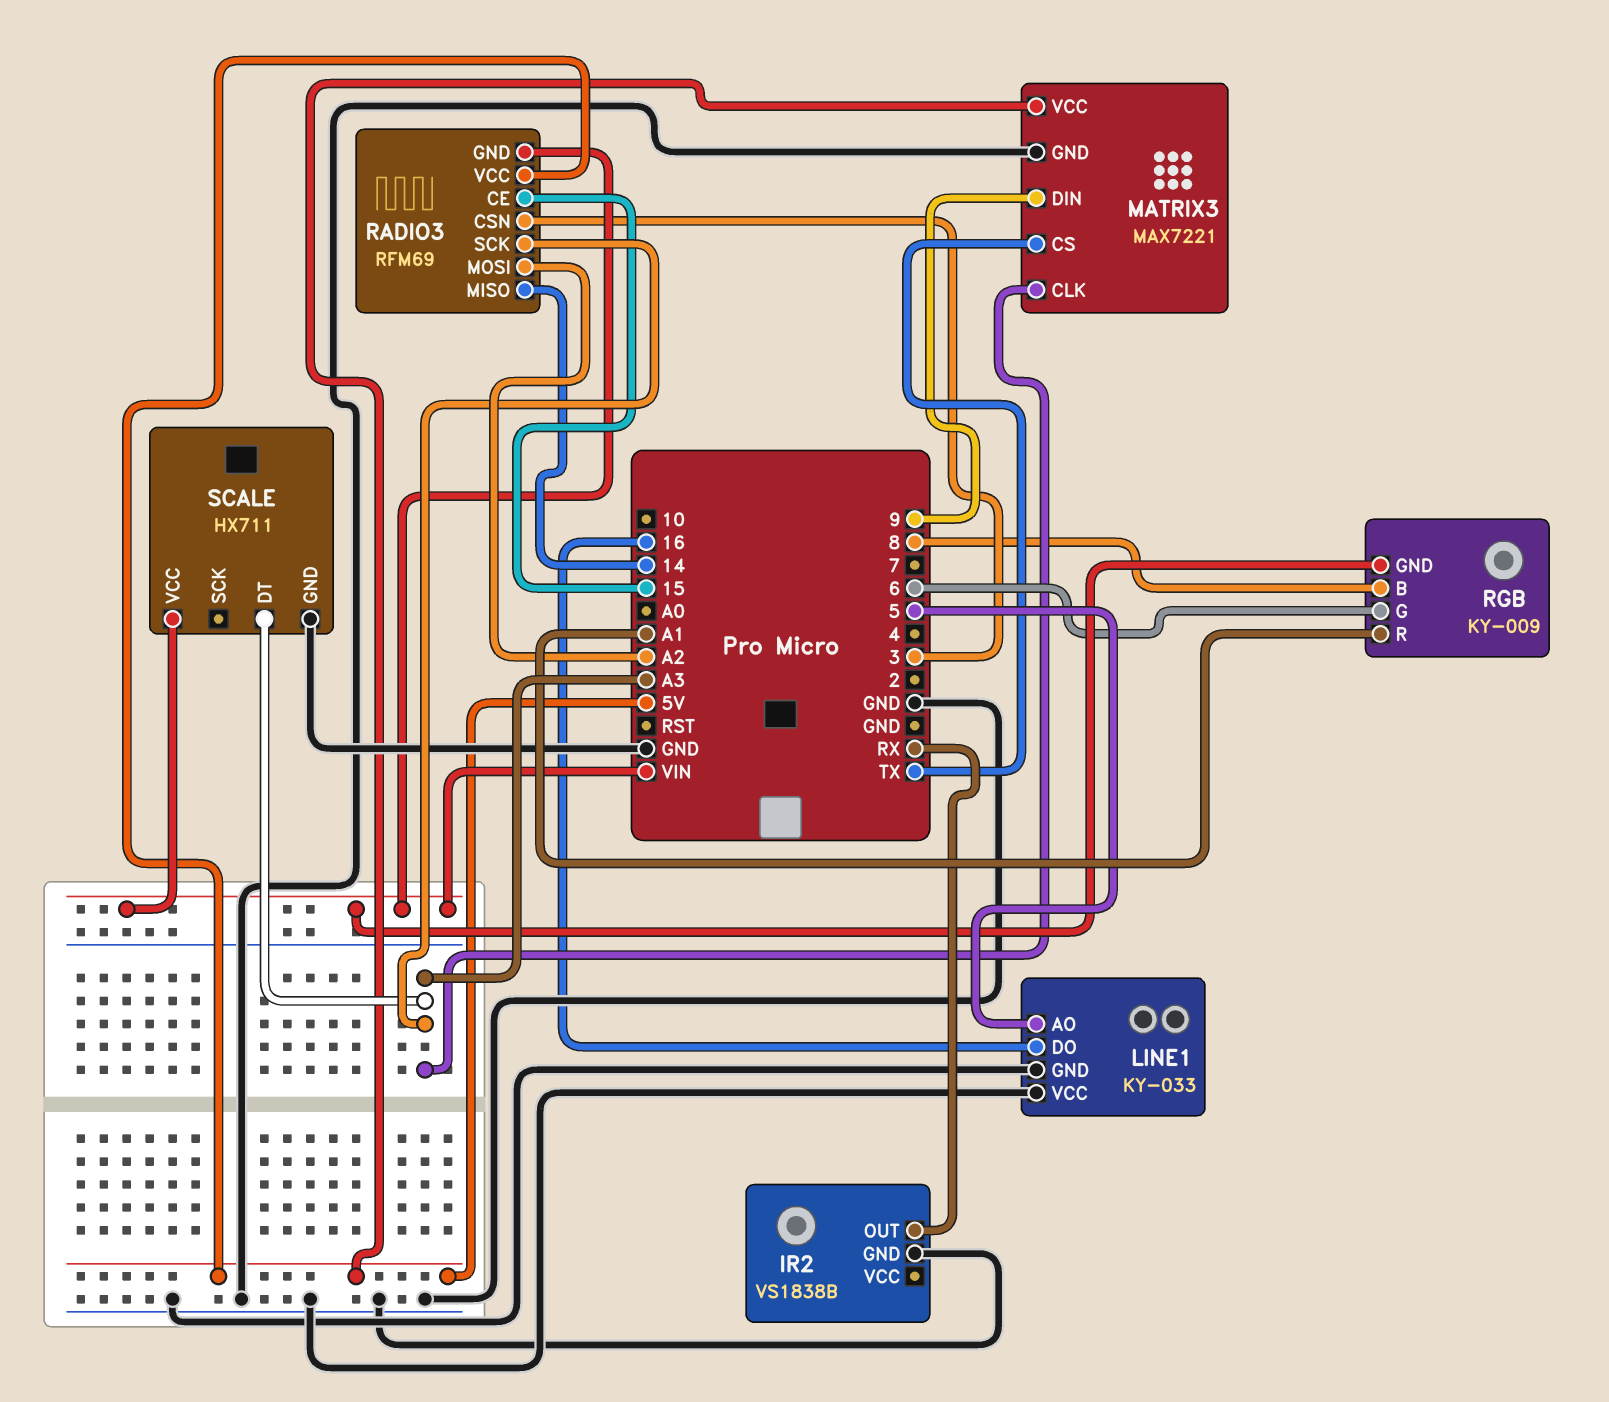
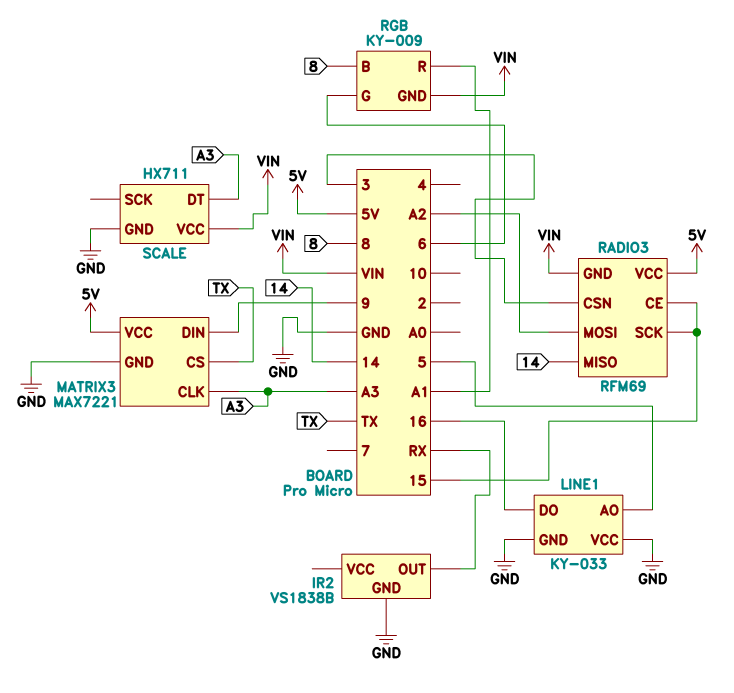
RADIO3 pin SCK: A3 -> 15

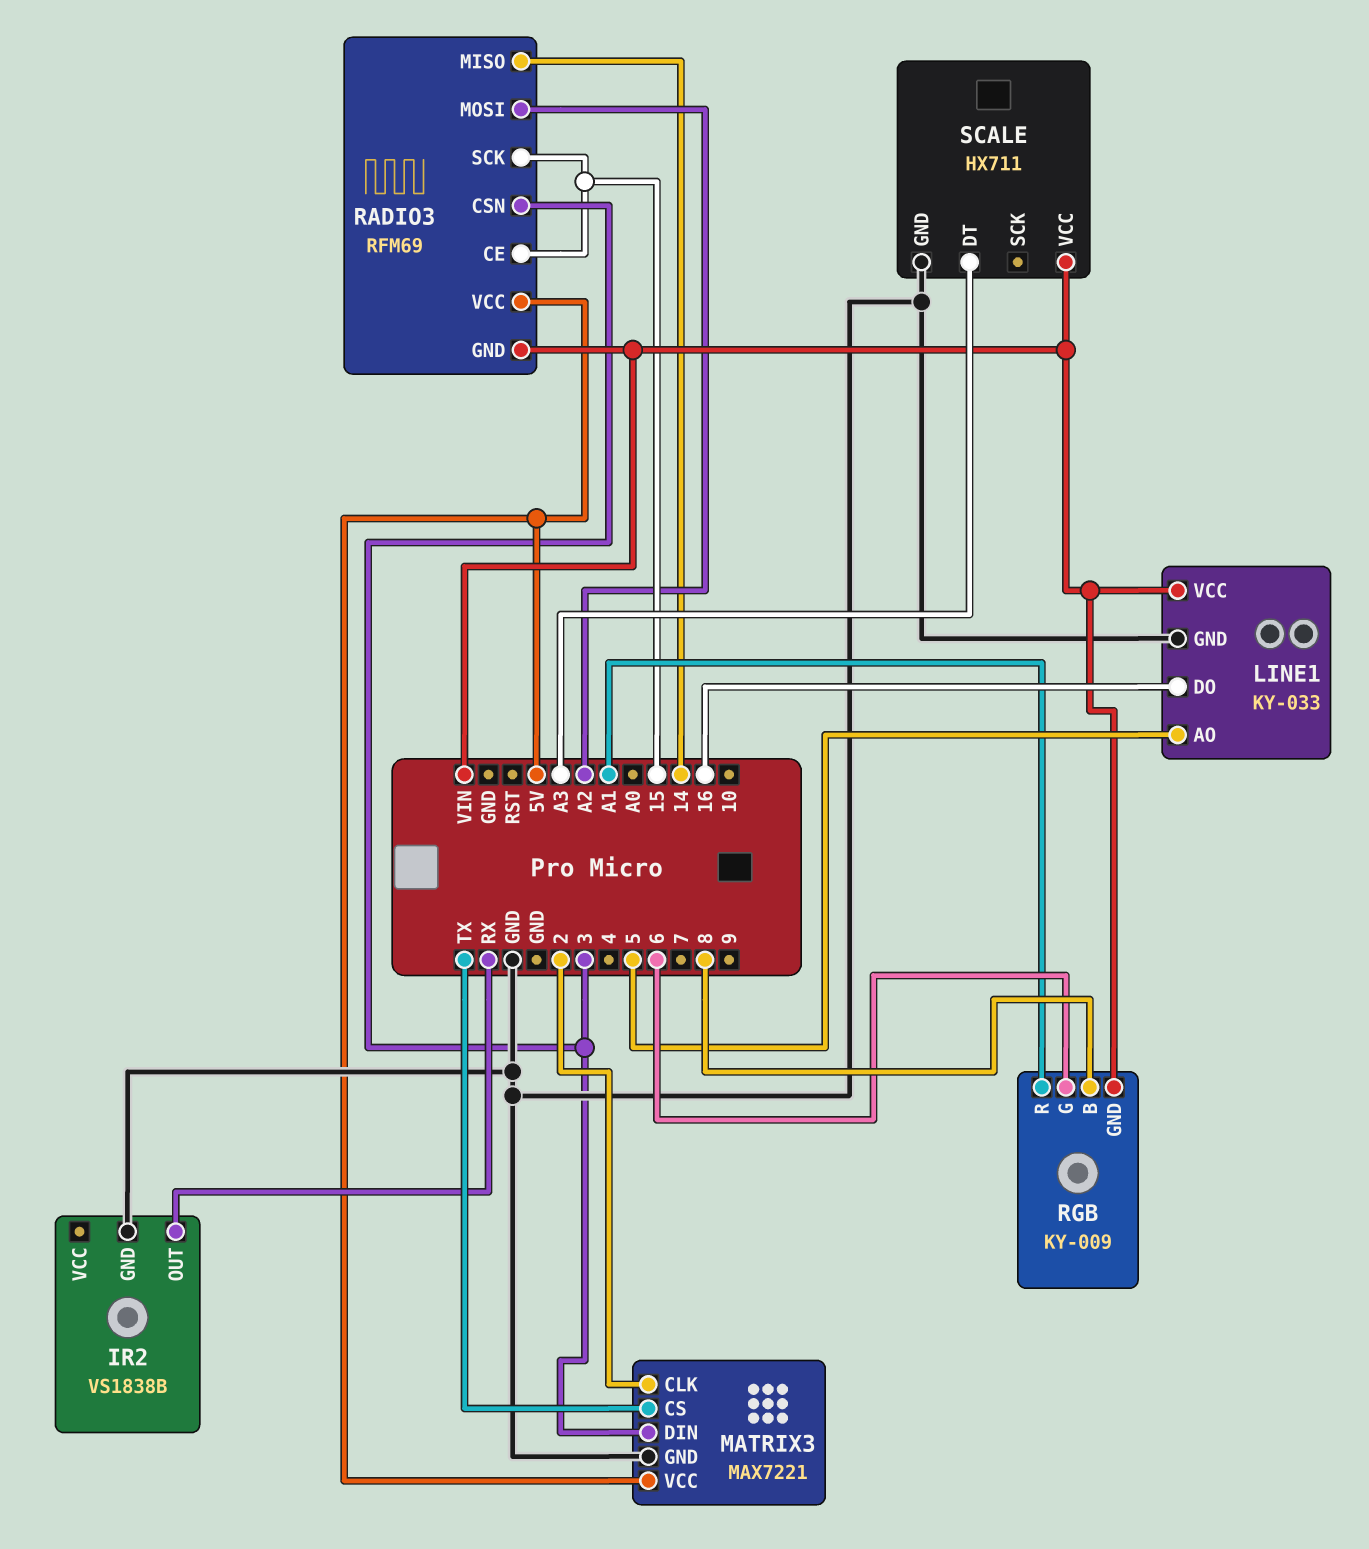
LINE1 pin VCC: GND -> VIN
MATRIX3 pin CLK: A3 -> 2
MATRIX3 pin DIN: 9 -> 3

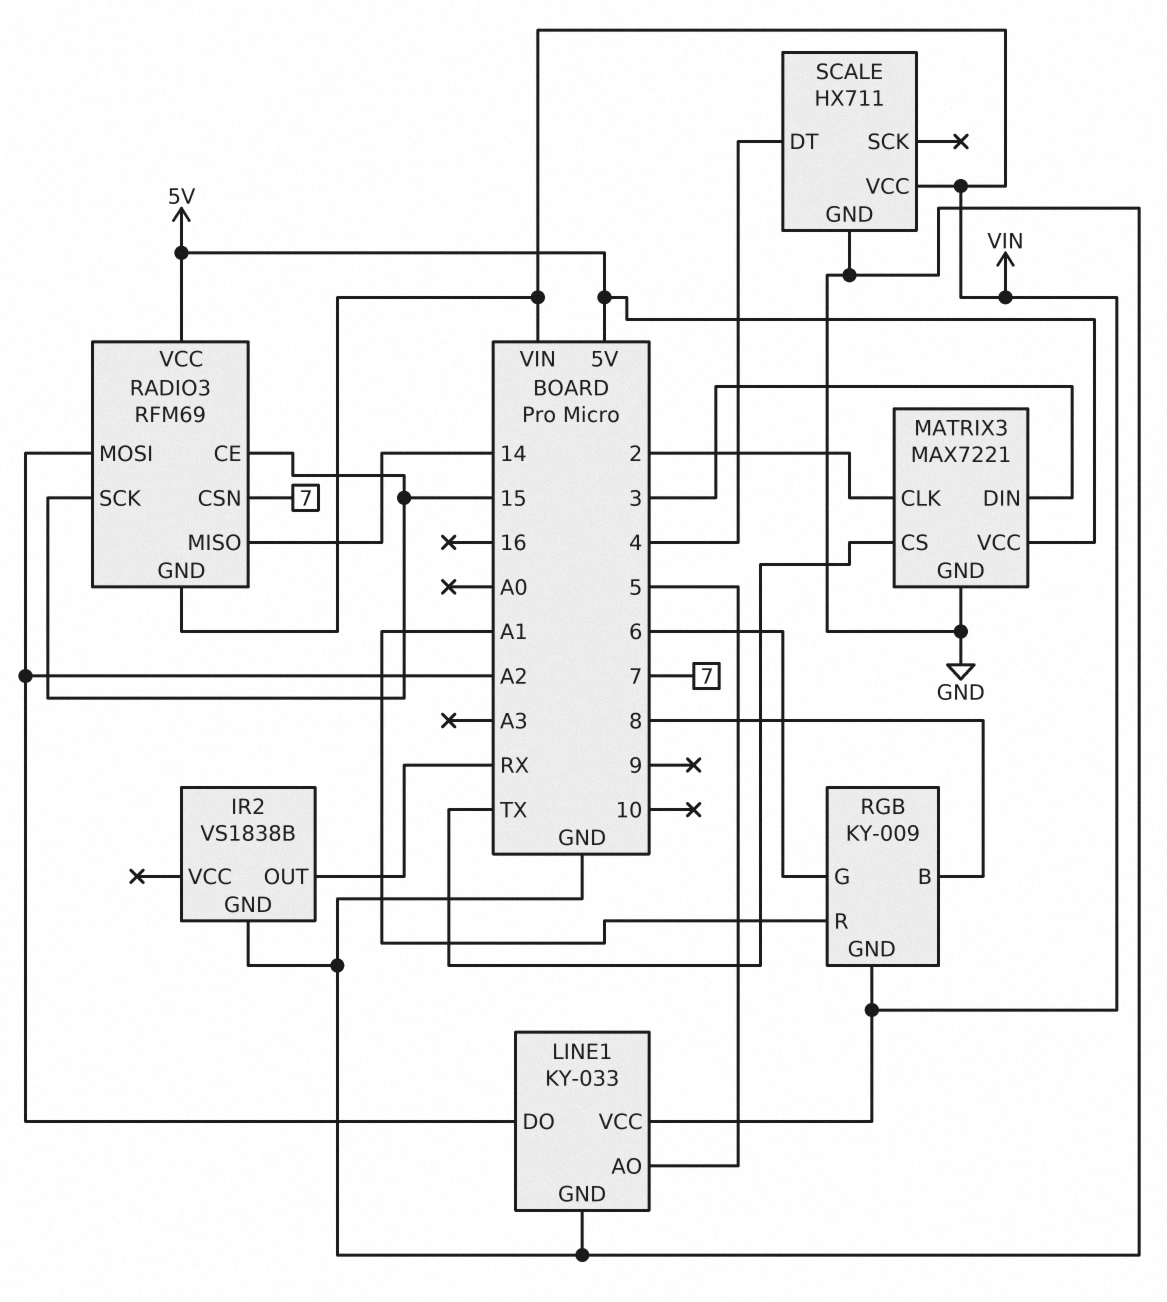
LINE1 pin DO: 16 -> A2
RADIO3 pin CSN: 3 -> 7
SCALE pin DT: A3 -> 4

